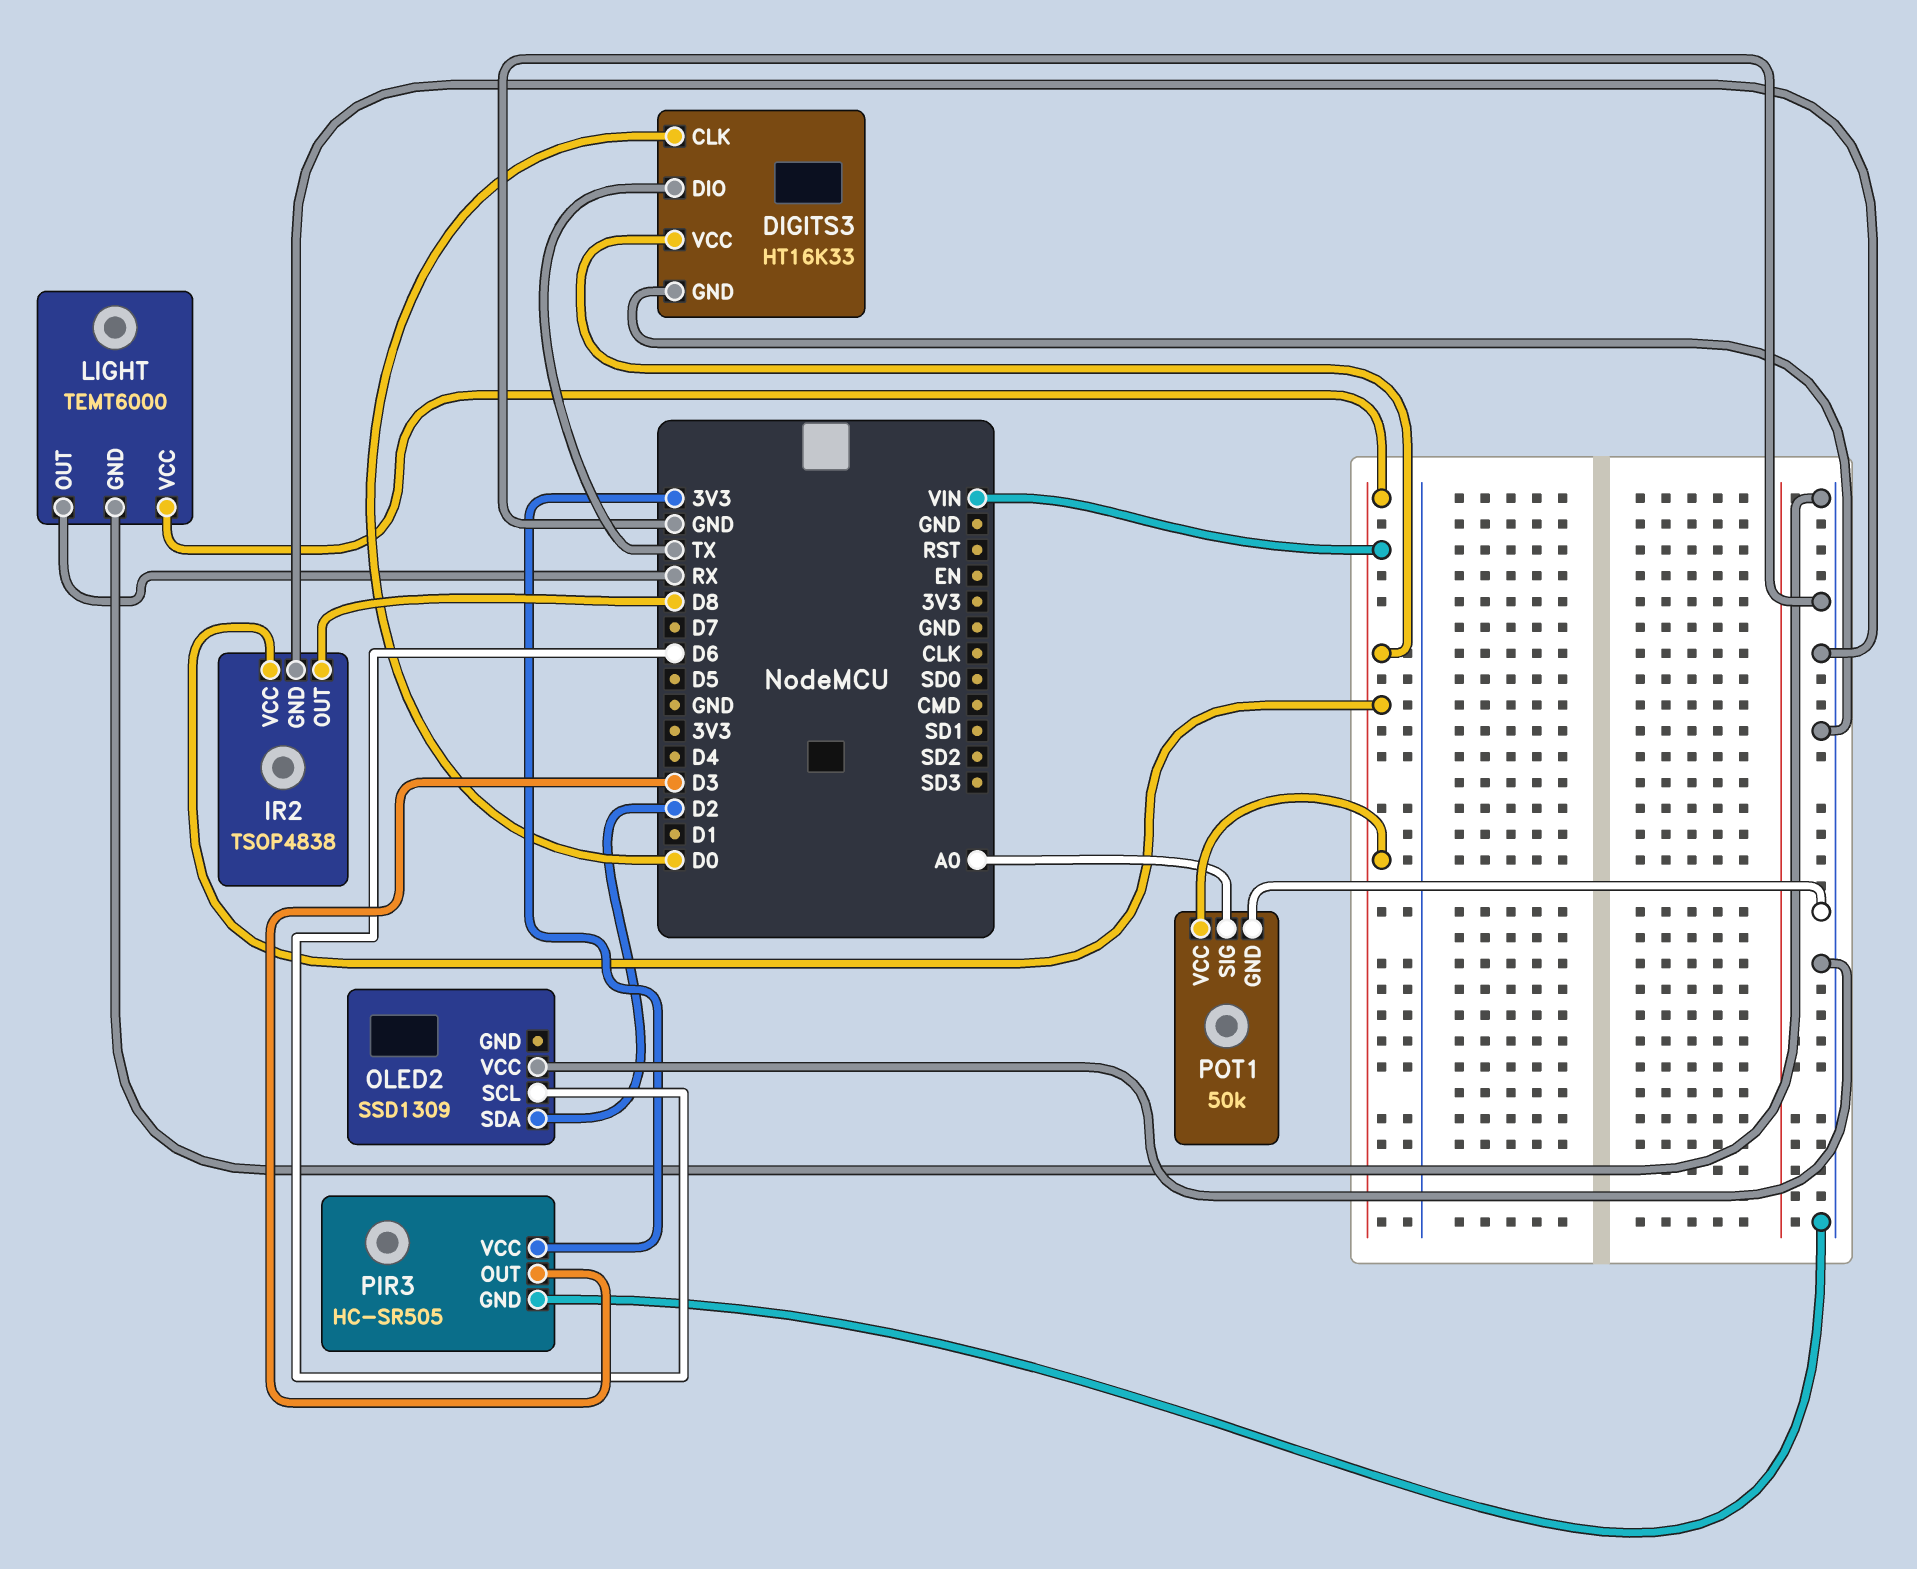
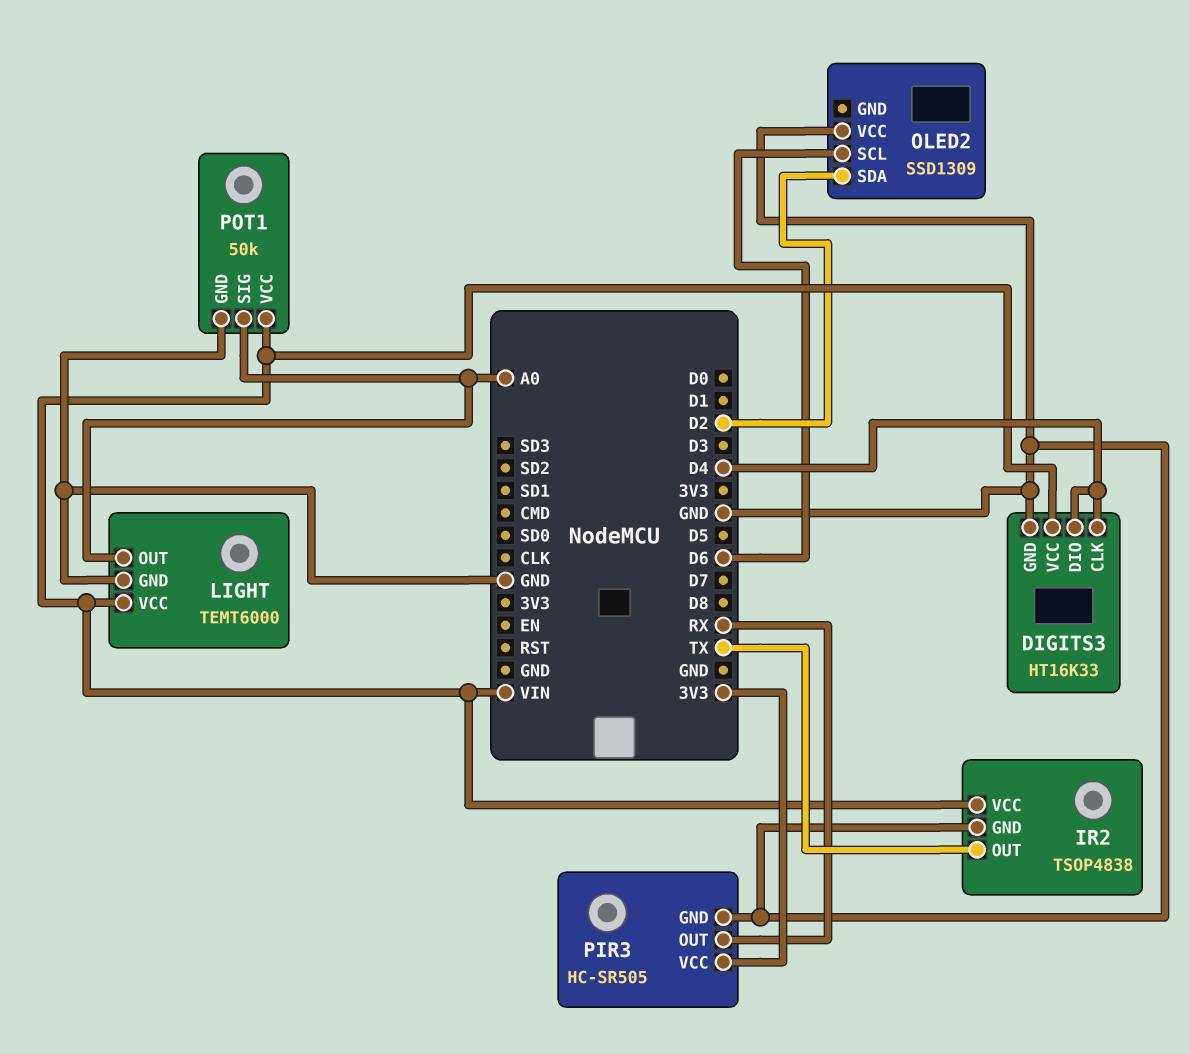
DIGITS3 pin CLK: D0 -> D4
DIGITS3 pin DIO: TX -> D4
IR2 pin OUT: D8 -> TX
LIGHT pin OUT: RX -> A0
PIR3 pin OUT: D3 -> RX

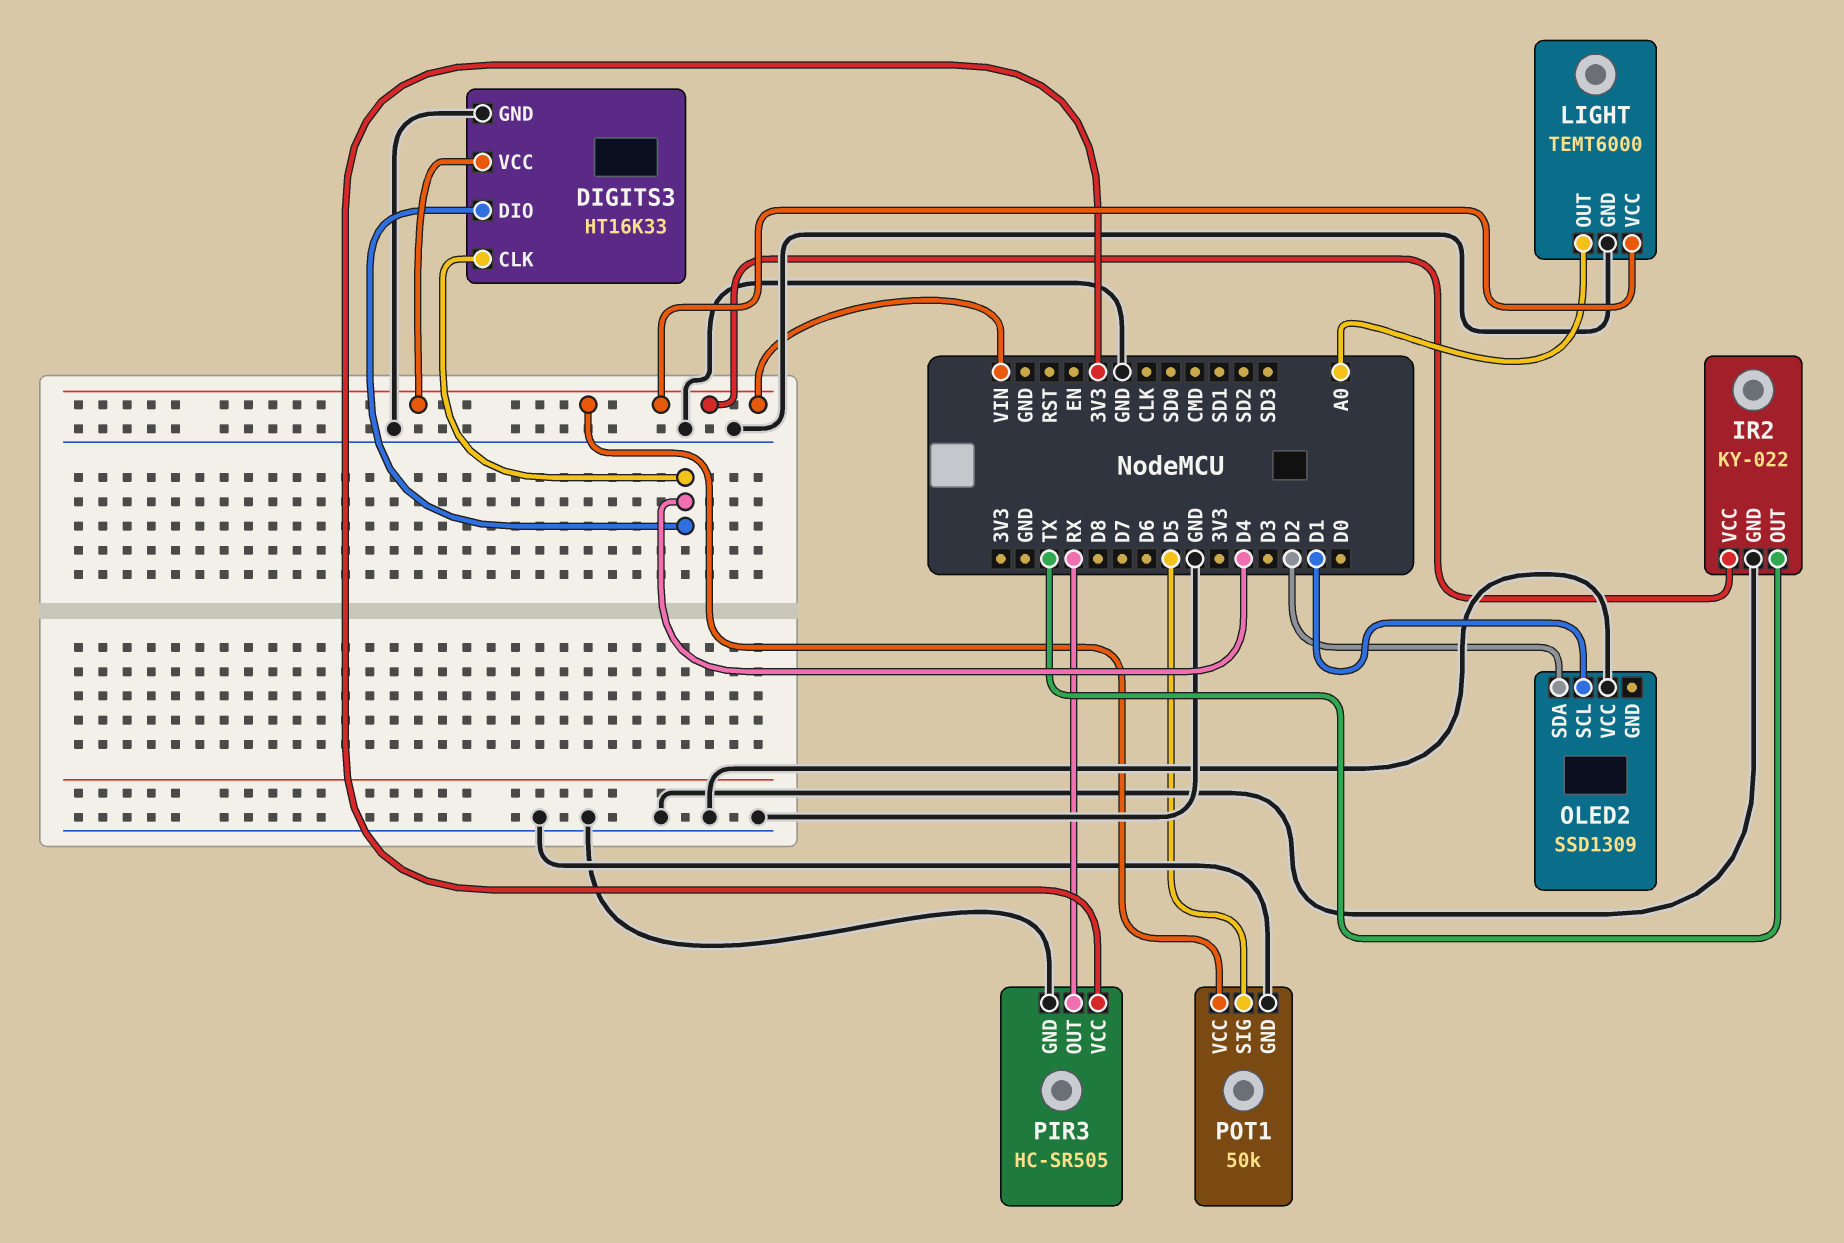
IR2: TSOP4838 -> KY-022
OLED2 pin SCL: D6 -> D1
POT1 pin SIG: A0 -> D5

